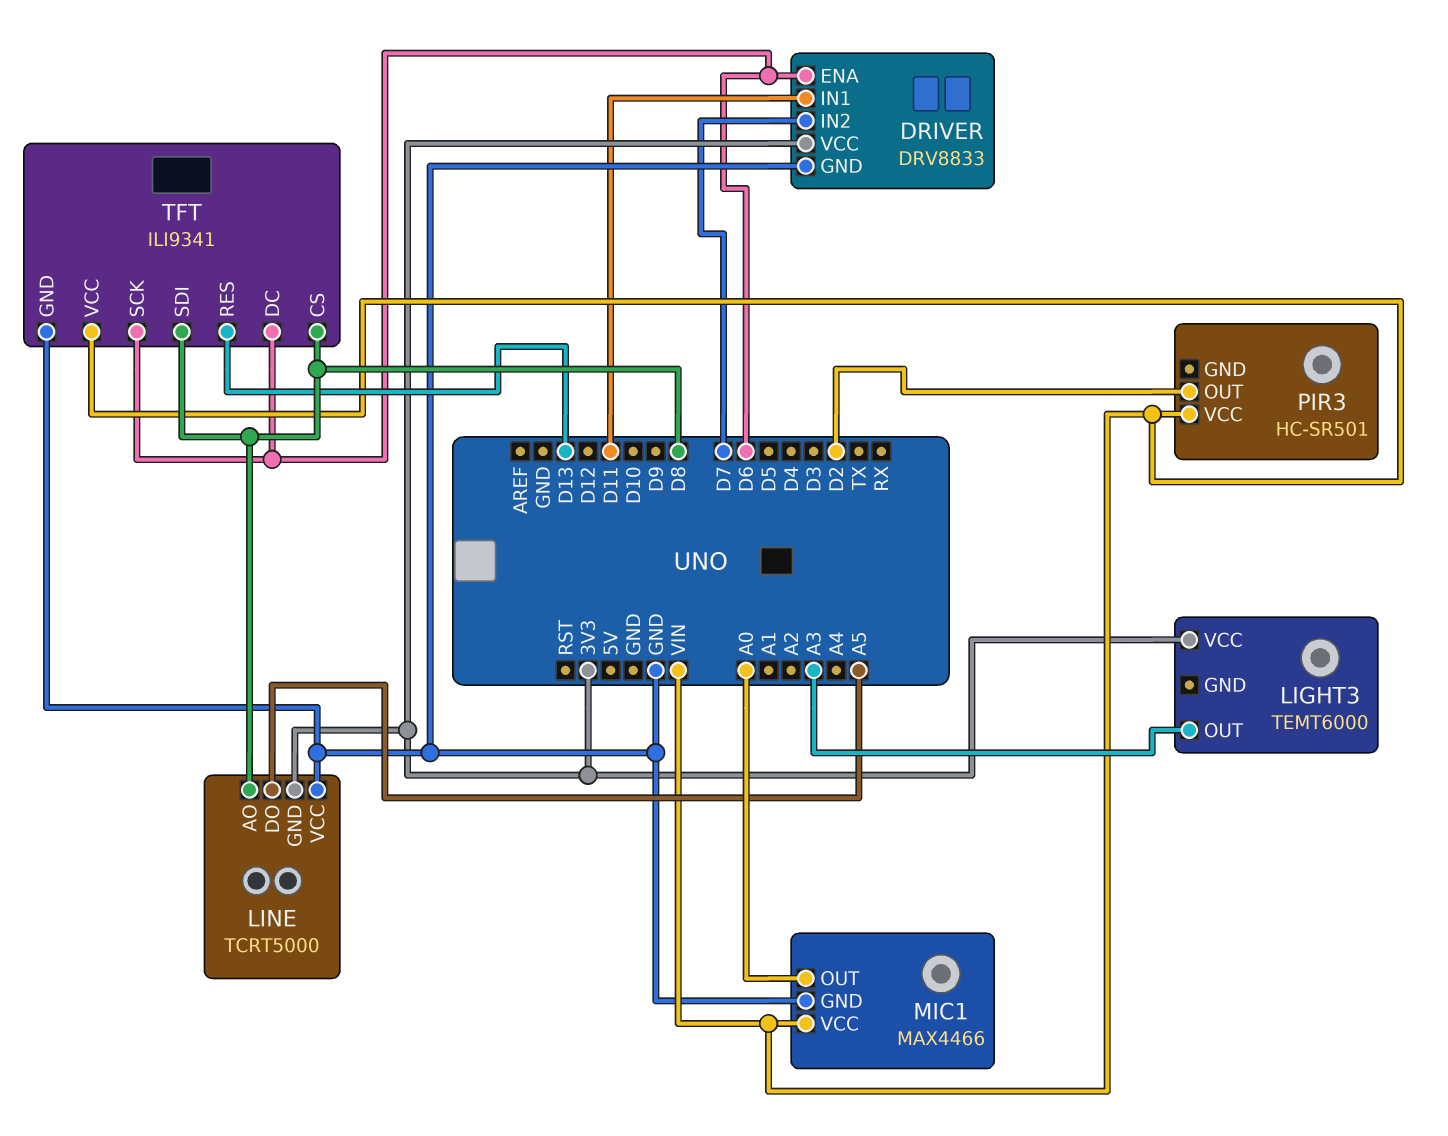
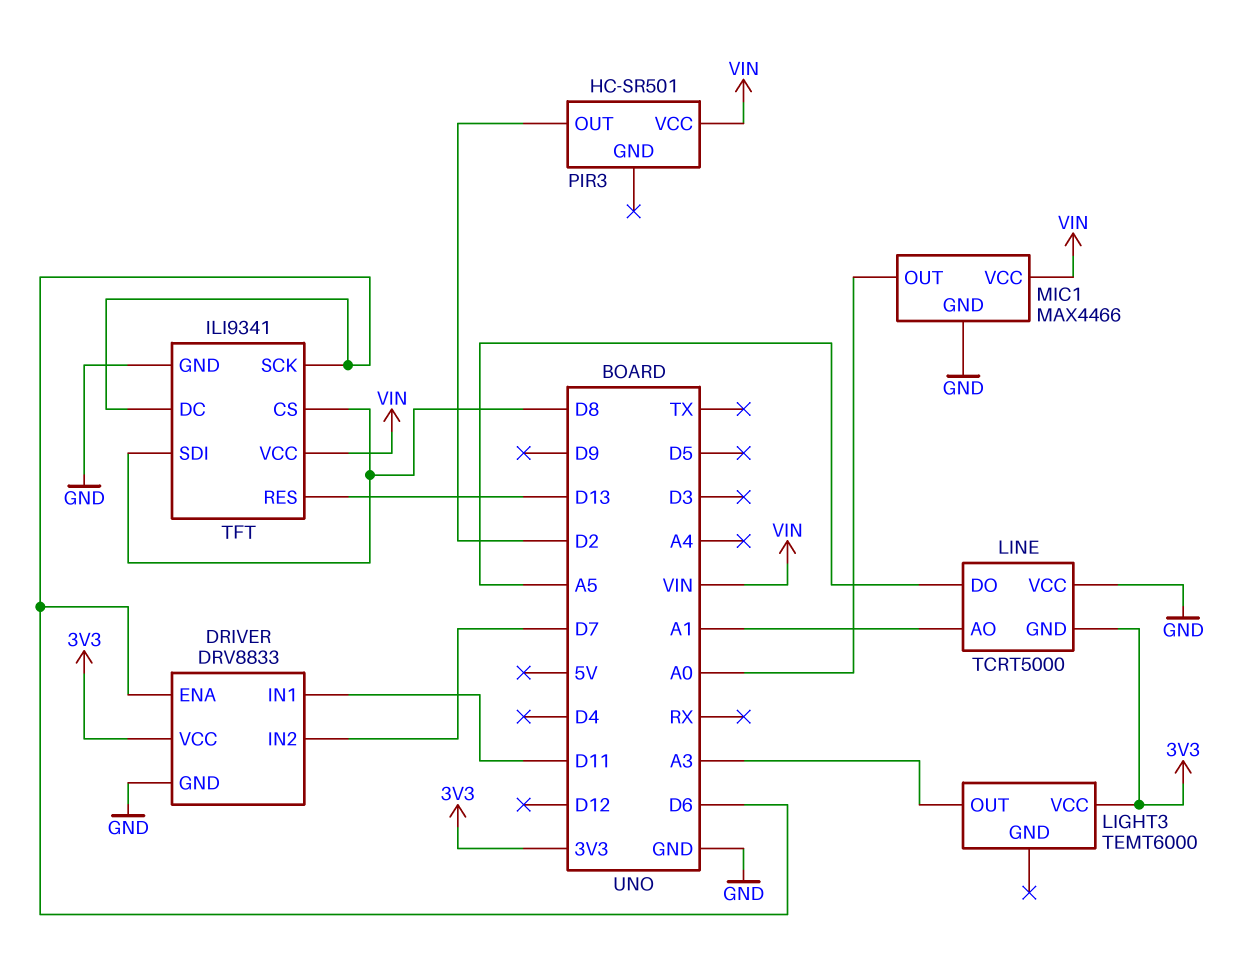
LINE pin AO: D8 -> A1

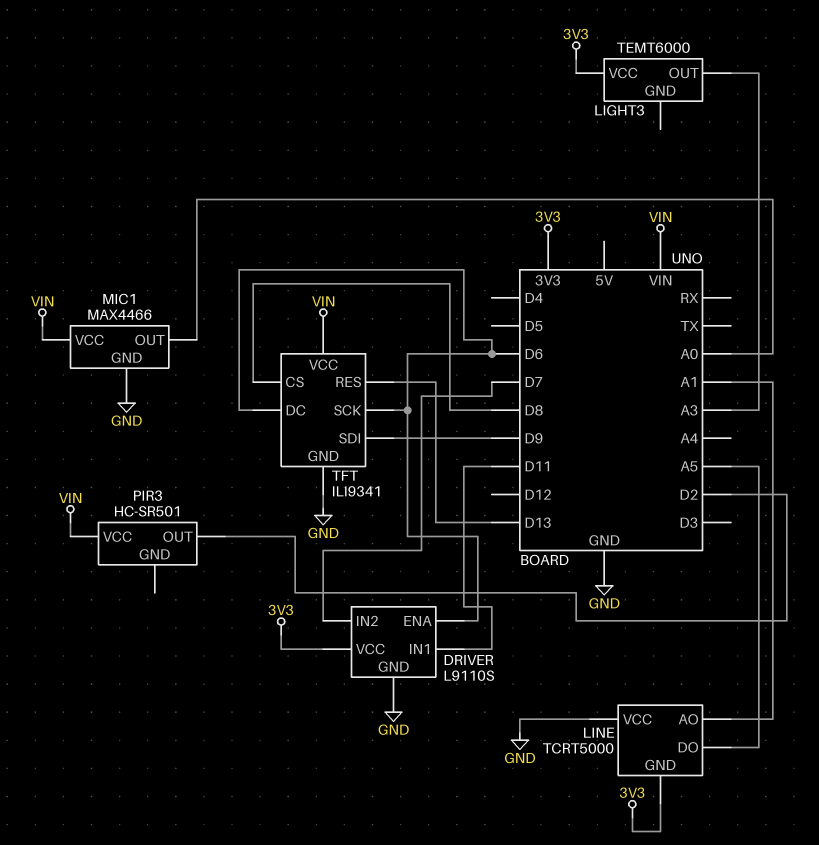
DRIVER: DRV8833 -> L9110S
TFT pin SDI: D8 -> D9

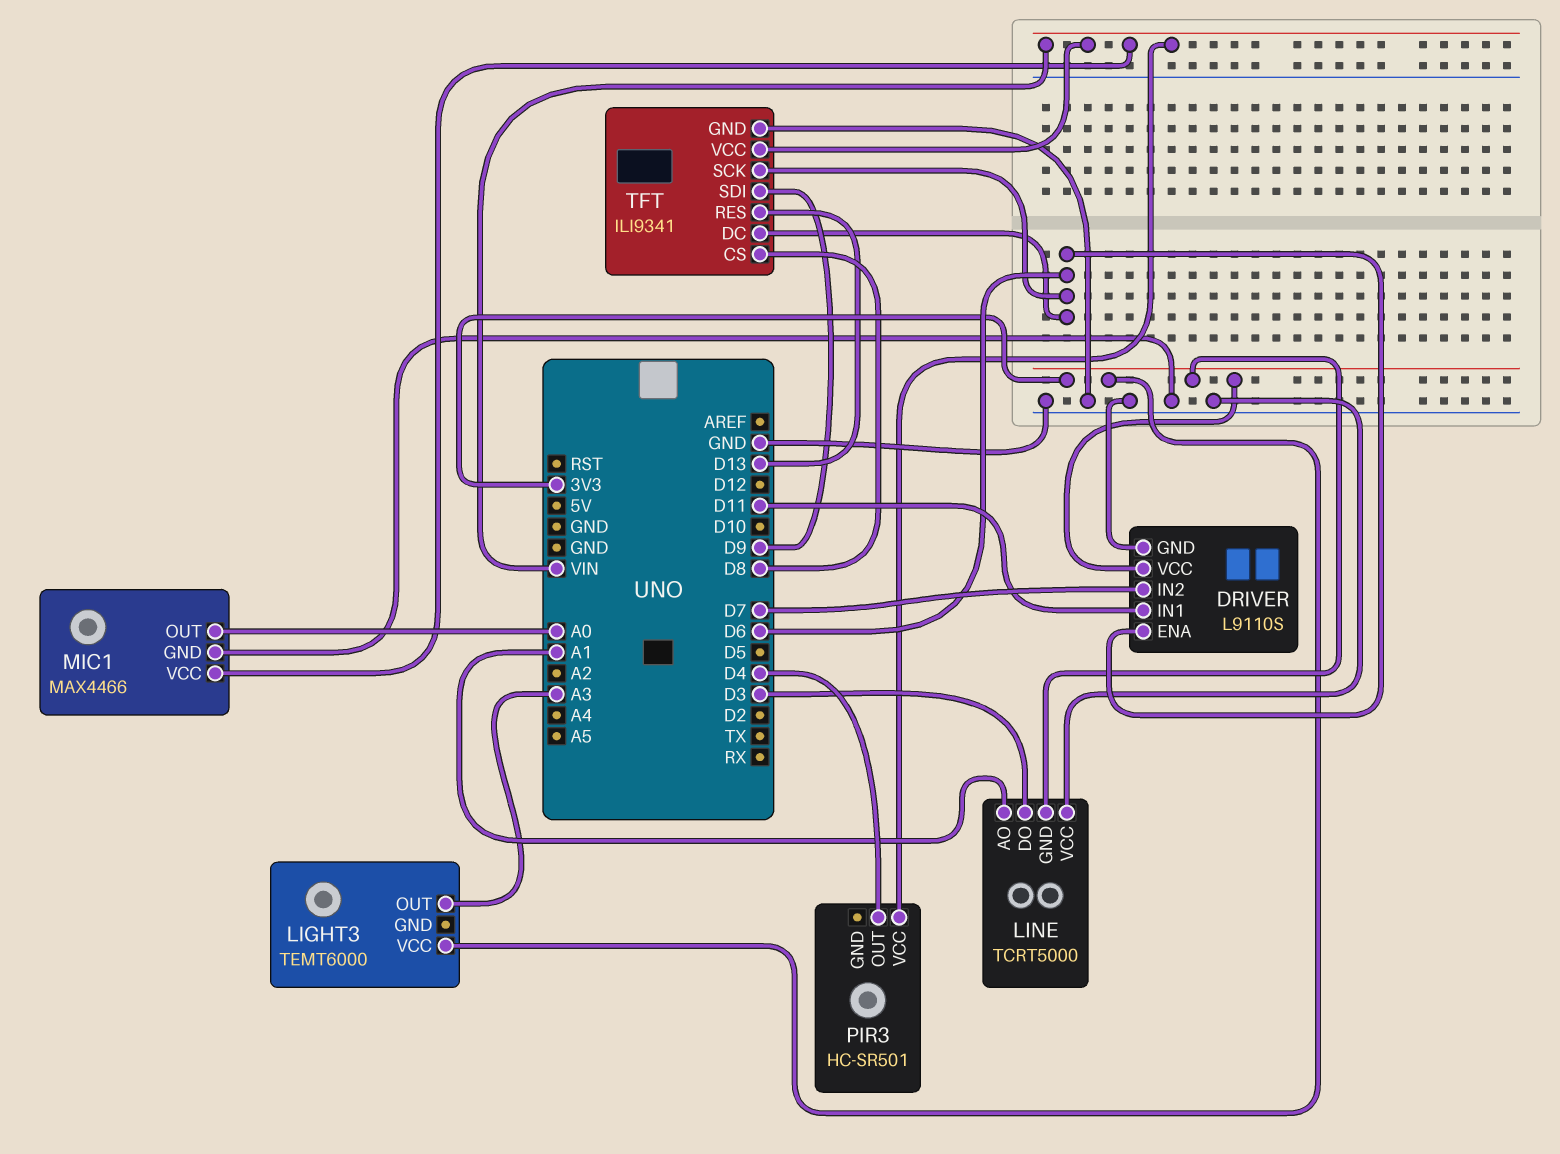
LINE pin DO: A5 -> D3
PIR3 pin OUT: D2 -> D4

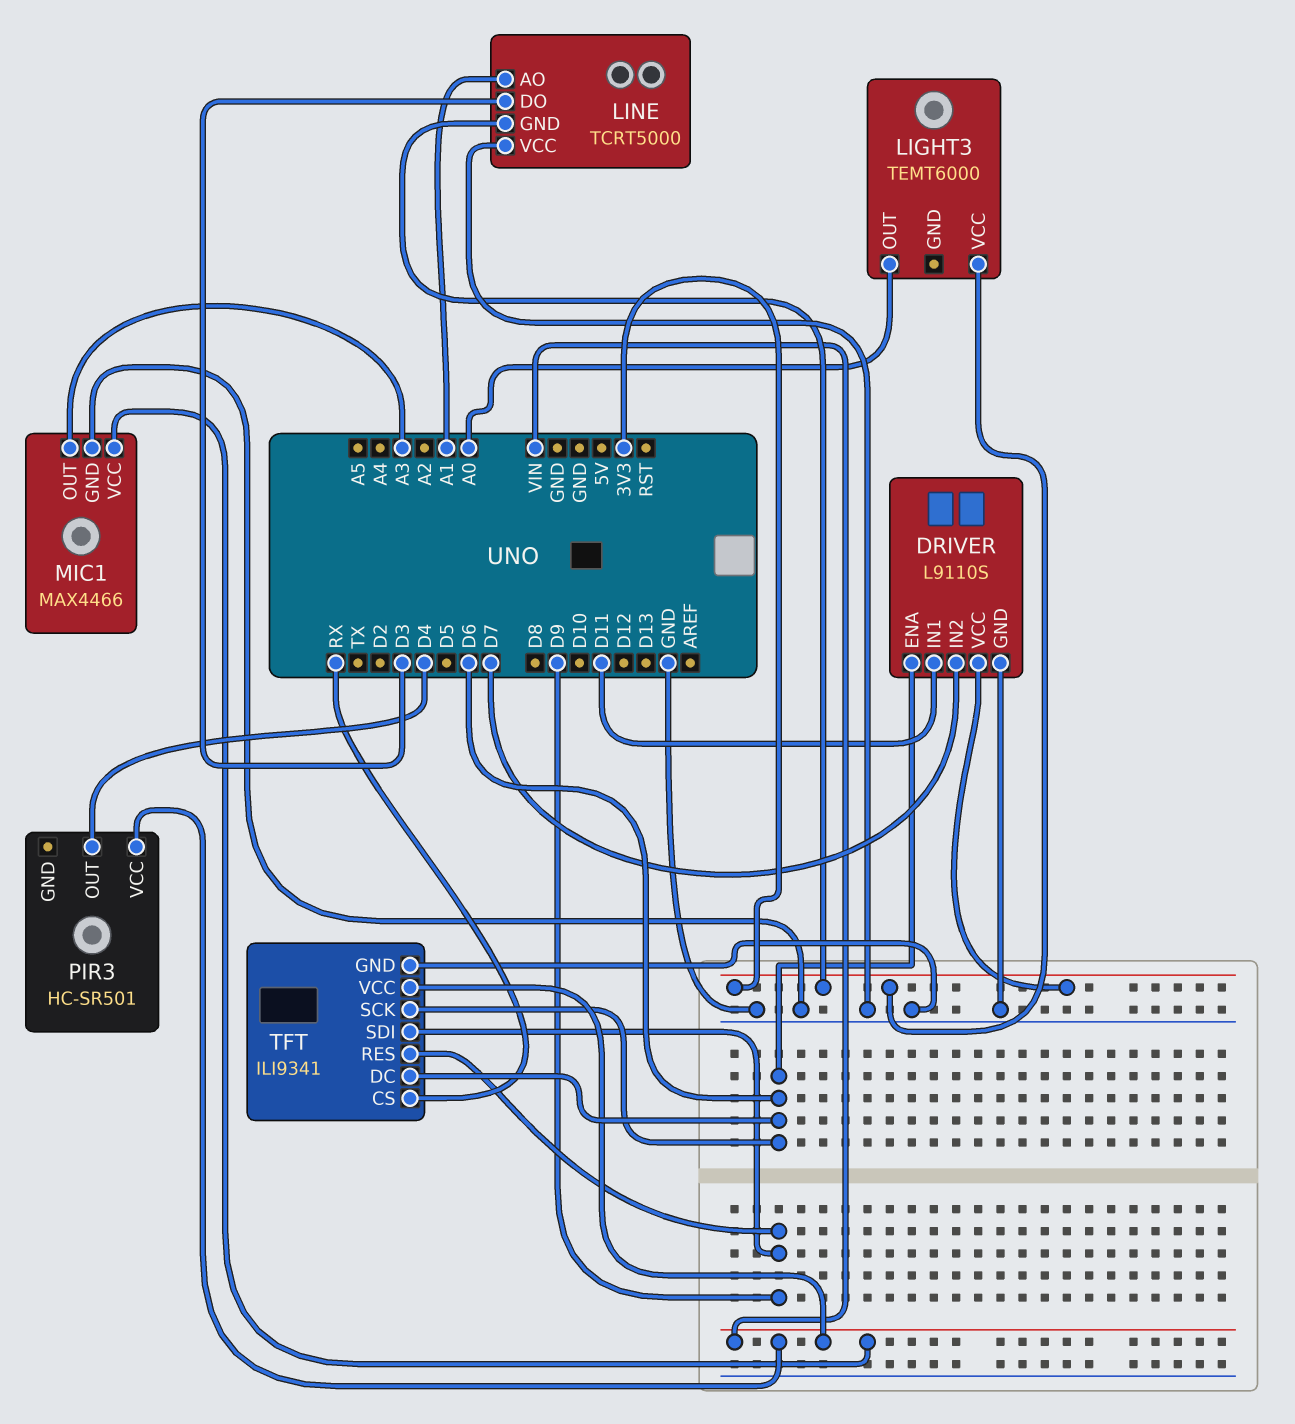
LIGHT3 pin OUT: A3 -> A0
MIC1 pin OUT: A0 -> A3
TFT pin CS: D8 -> RX
TFT pin RES: D13 -> D9

